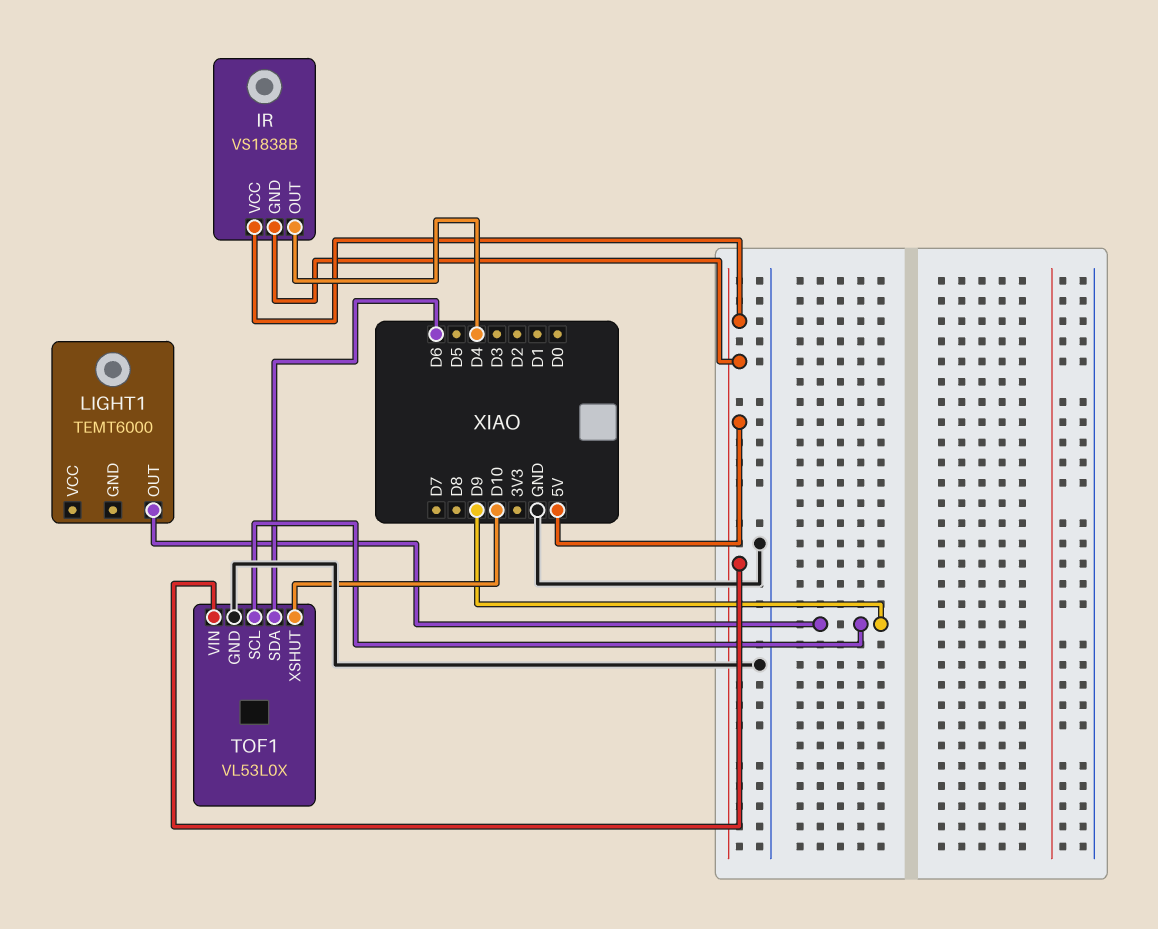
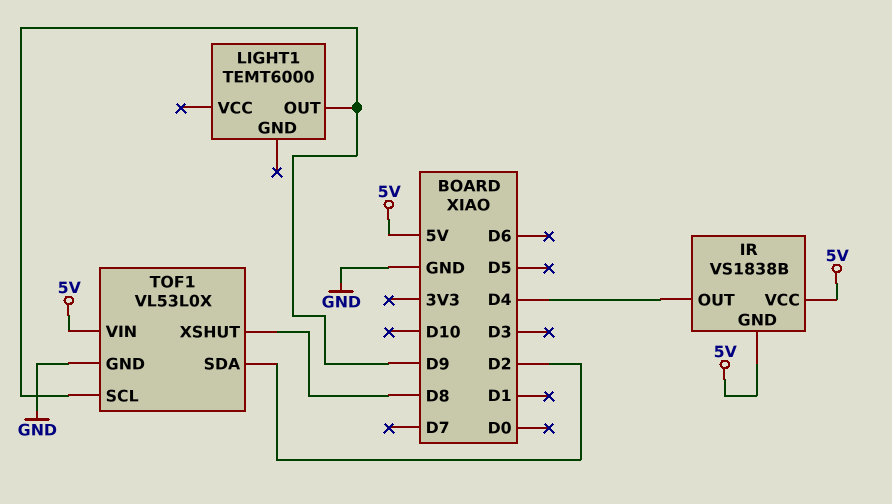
TOF1 pin SDA: D6 -> D2
TOF1 pin XSHUT: D10 -> D8

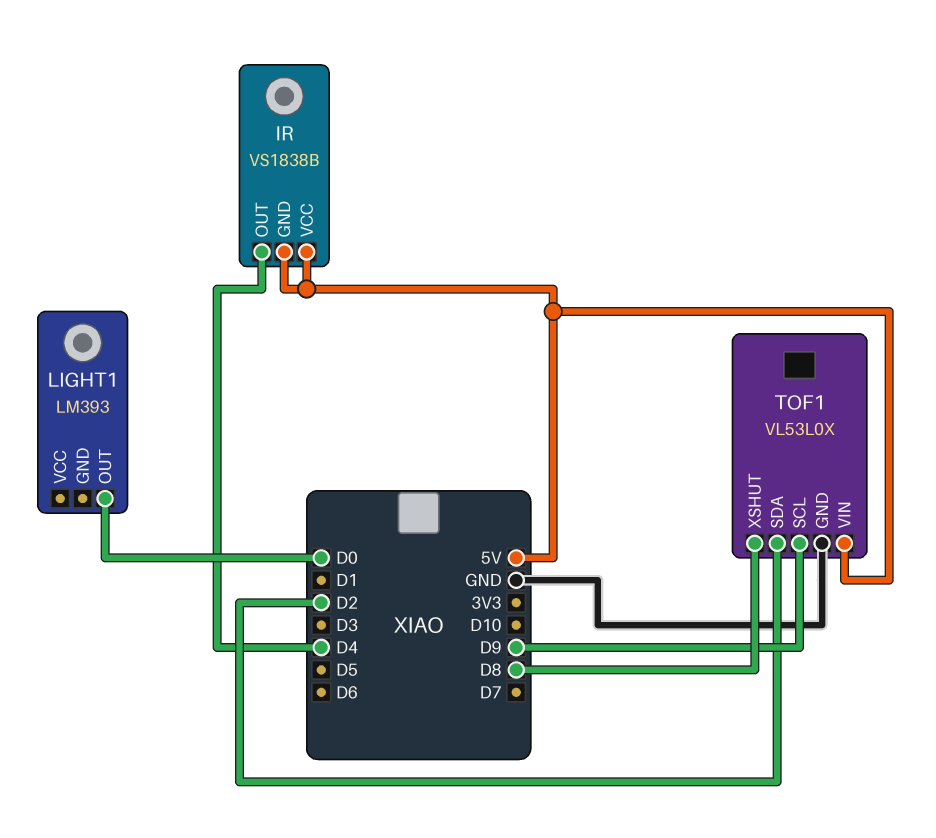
LIGHT1: TEMT6000 -> LM393
LIGHT1 pin OUT: D9 -> D0

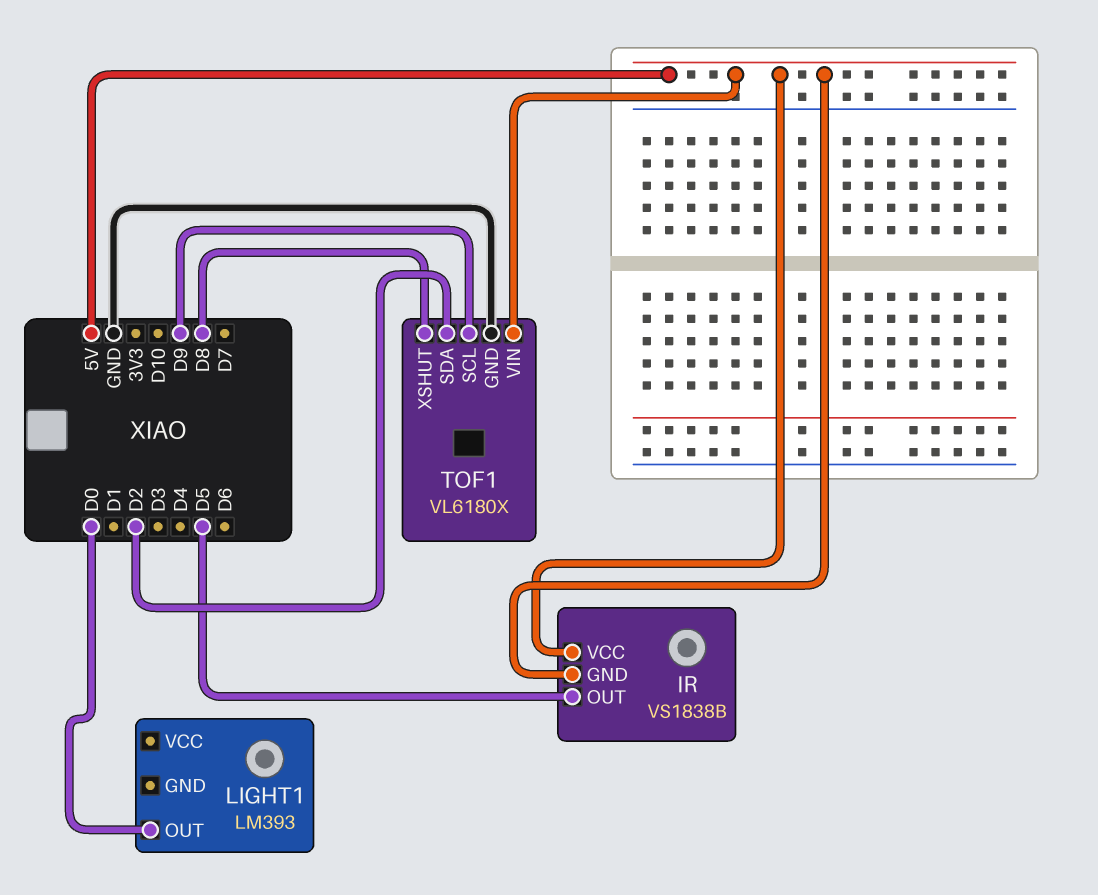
IR pin OUT: D4 -> D5
TOF1: VL53L0X -> VL6180X

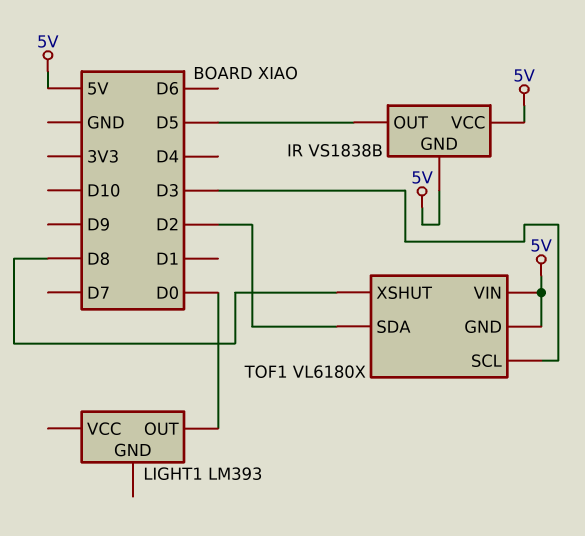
TOF1 pin GND: GND -> 5V
TOF1 pin SCL: D9 -> D3

